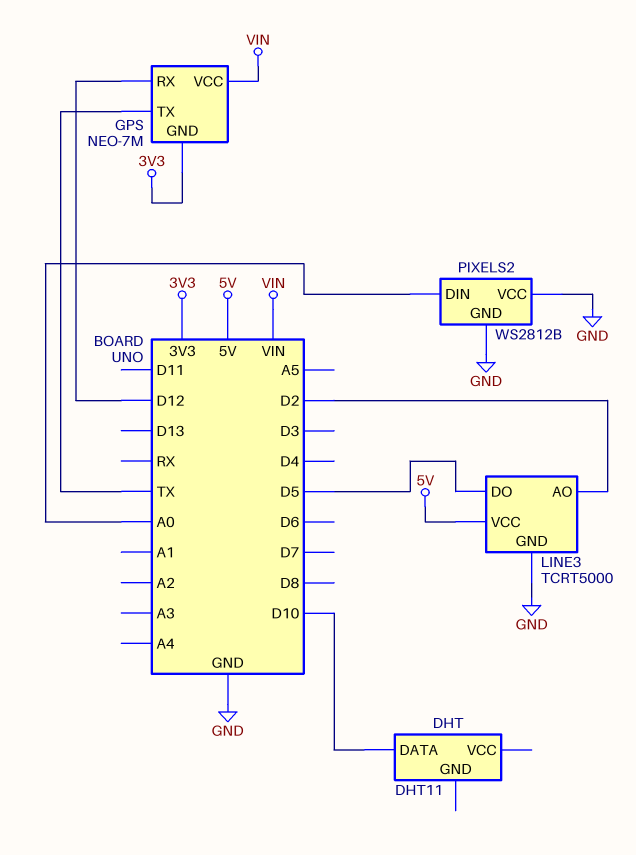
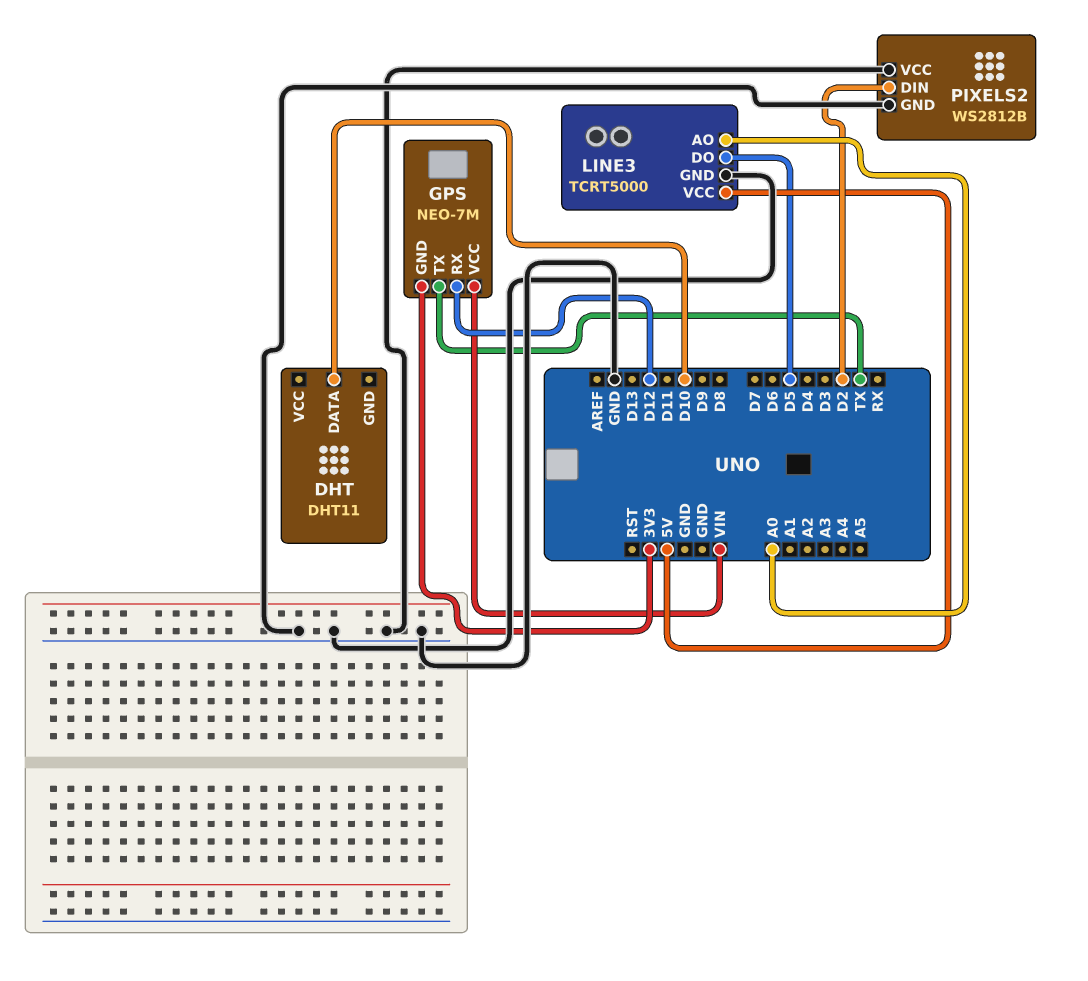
LINE3 pin AO: D2 -> A0
PIXELS2 pin DIN: A0 -> D2

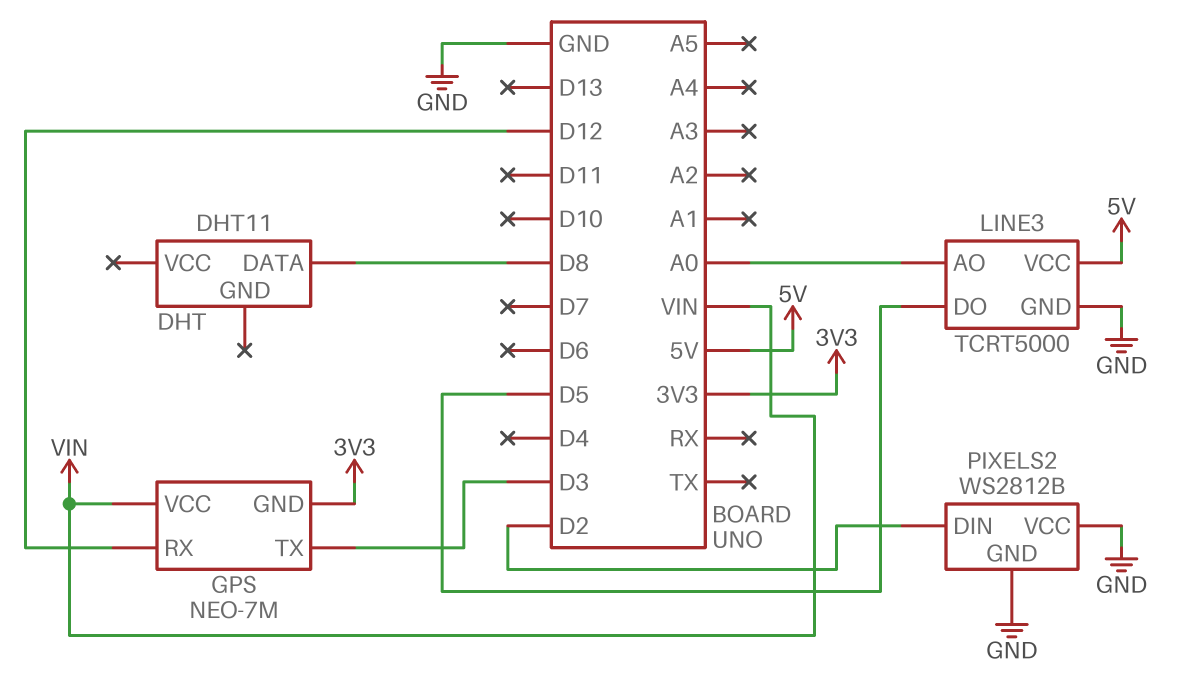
DHT pin DATA: D10 -> D8
GPS pin TX: TX -> D3

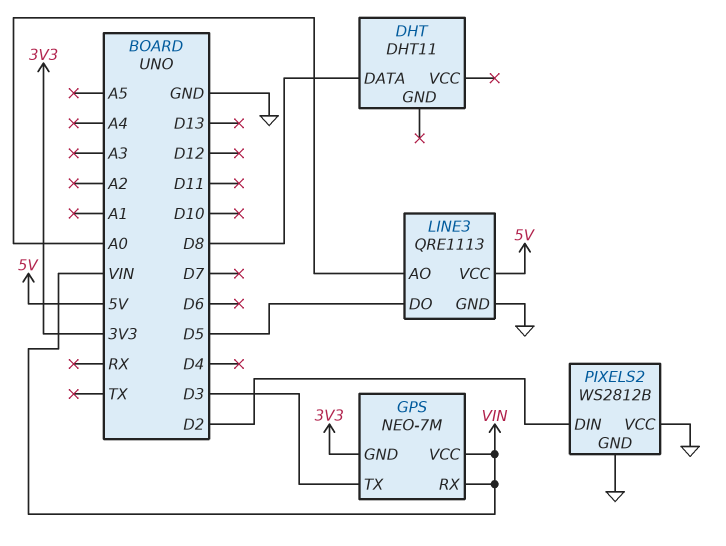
GPS pin RX: D12 -> VIN
LINE3: TCRT5000 -> QRE1113

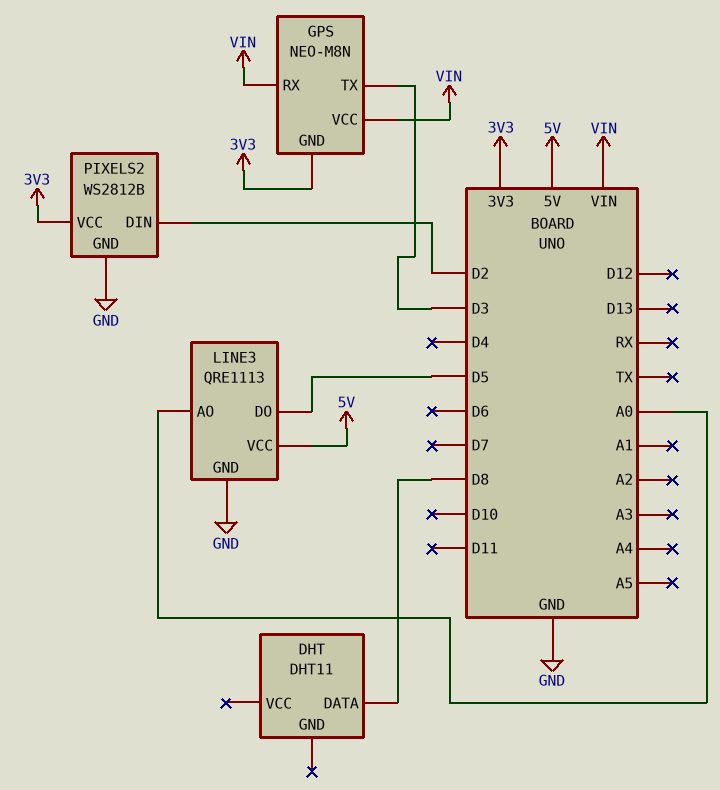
GPS: NEO-7M -> NEO-M8N
PIXELS2 pin VCC: GND -> 3V3

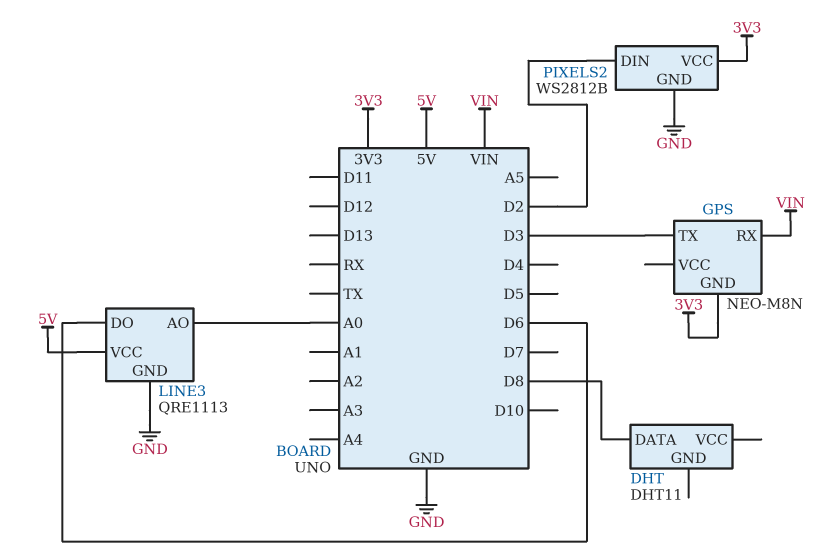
GPS pin VCC: VIN -> none
LINE3 pin DO: D5 -> D6

